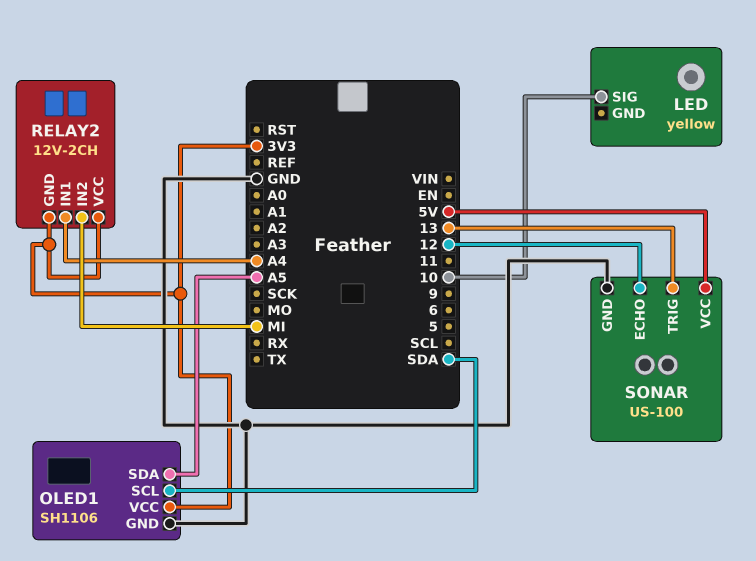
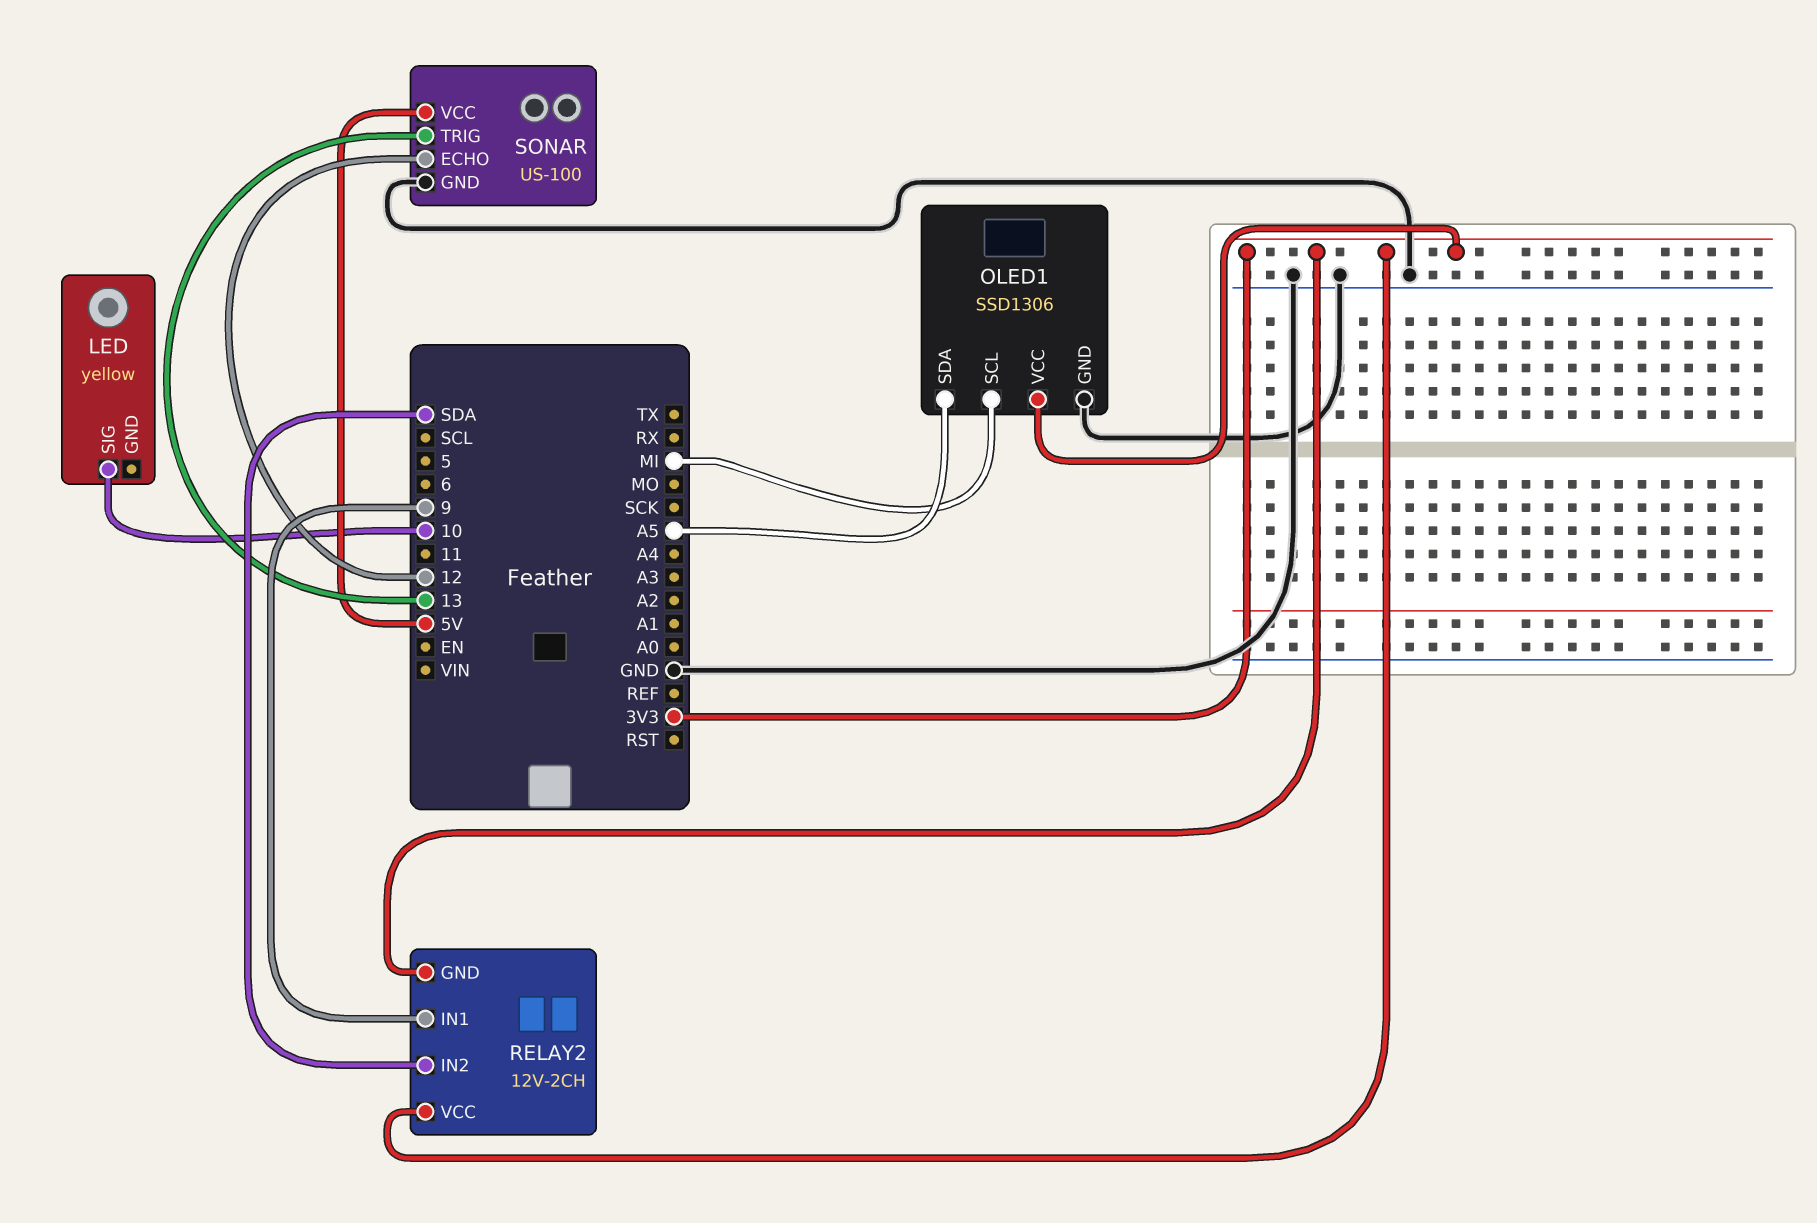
OLED1: SH1106 -> SSD1306
OLED1 pin SCL: SDA -> MI
RELAY2 pin IN1: A4 -> 9
RELAY2 pin IN2: MI -> SDA

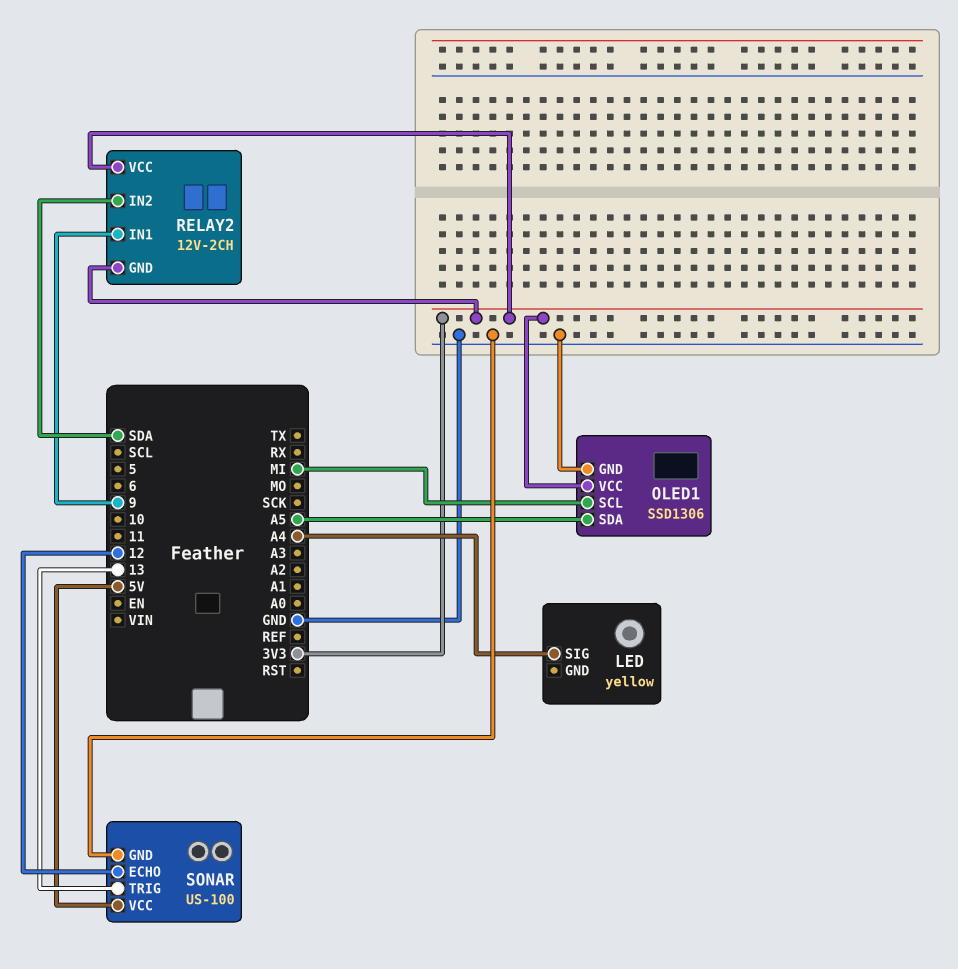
LED pin SIG: 10 -> A4

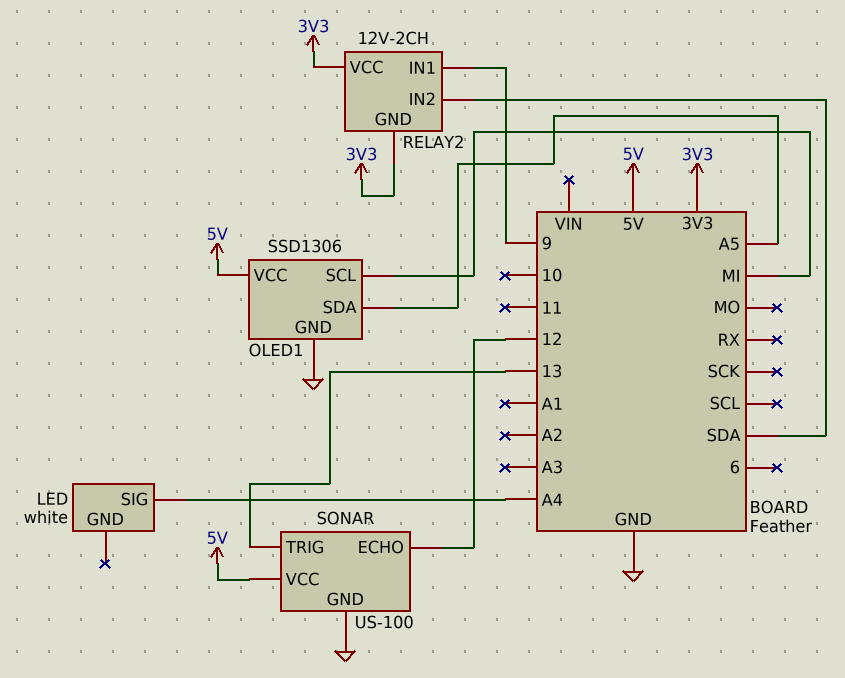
LED: yellow -> white
OLED1 pin VCC: 3V3 -> 5V

